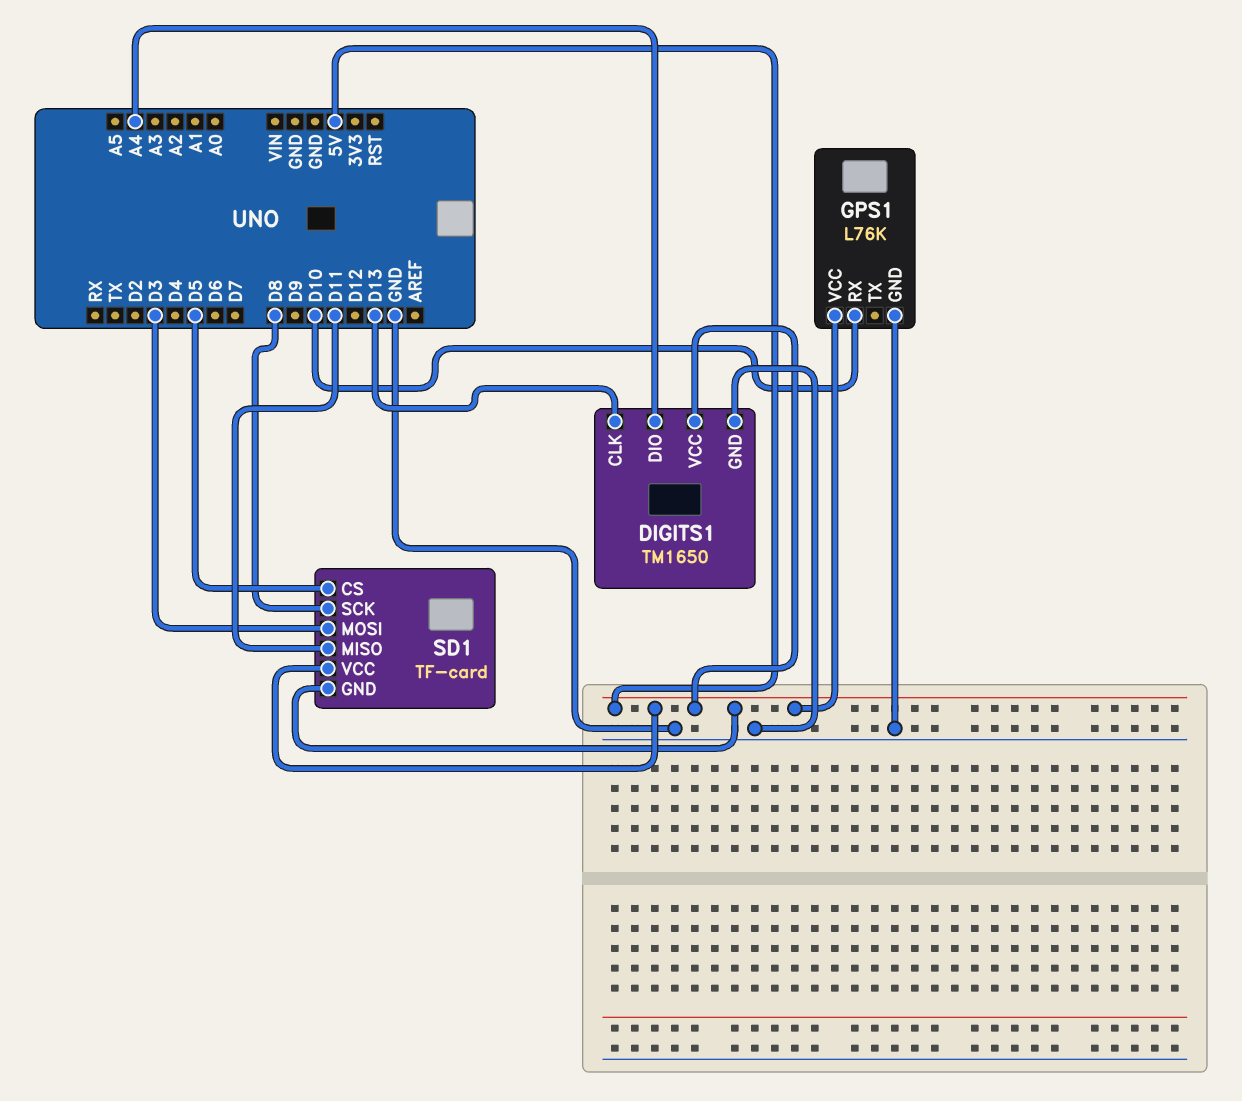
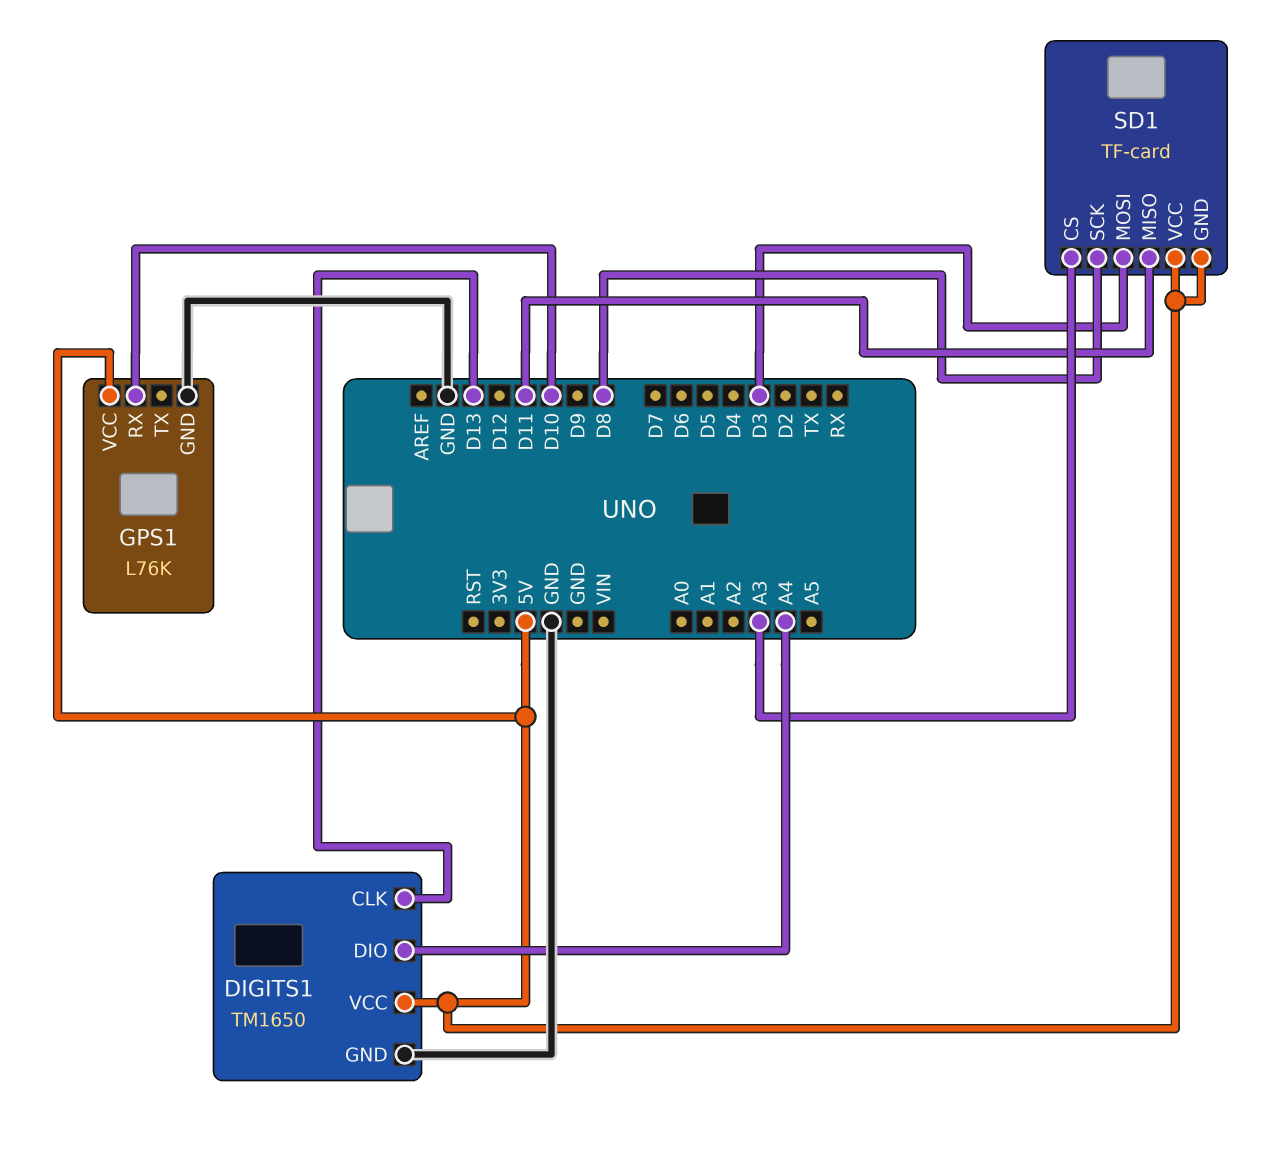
SD1 pin CS: D5 -> A3

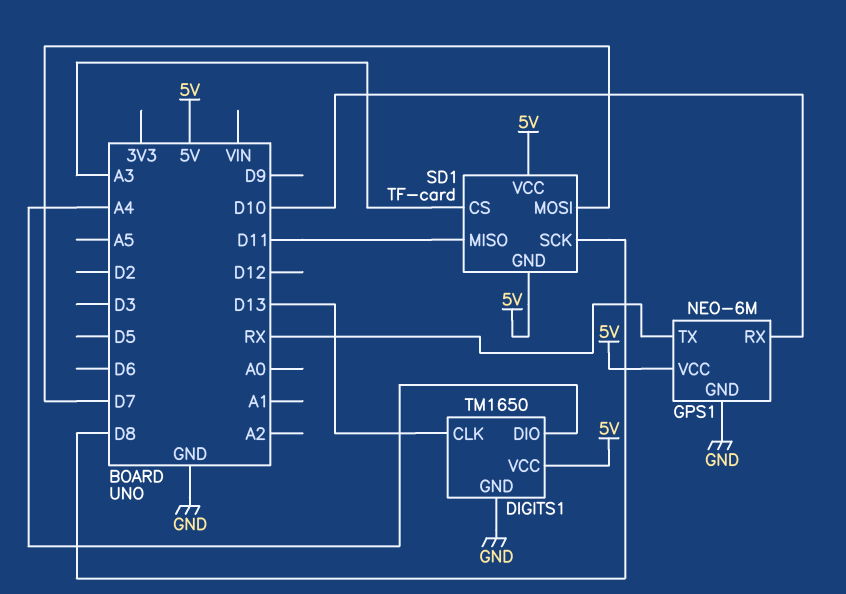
GPS1: L76K -> NEO-6M
GPS1 pin TX: none -> RX
SD1 pin MOSI: D3 -> D7

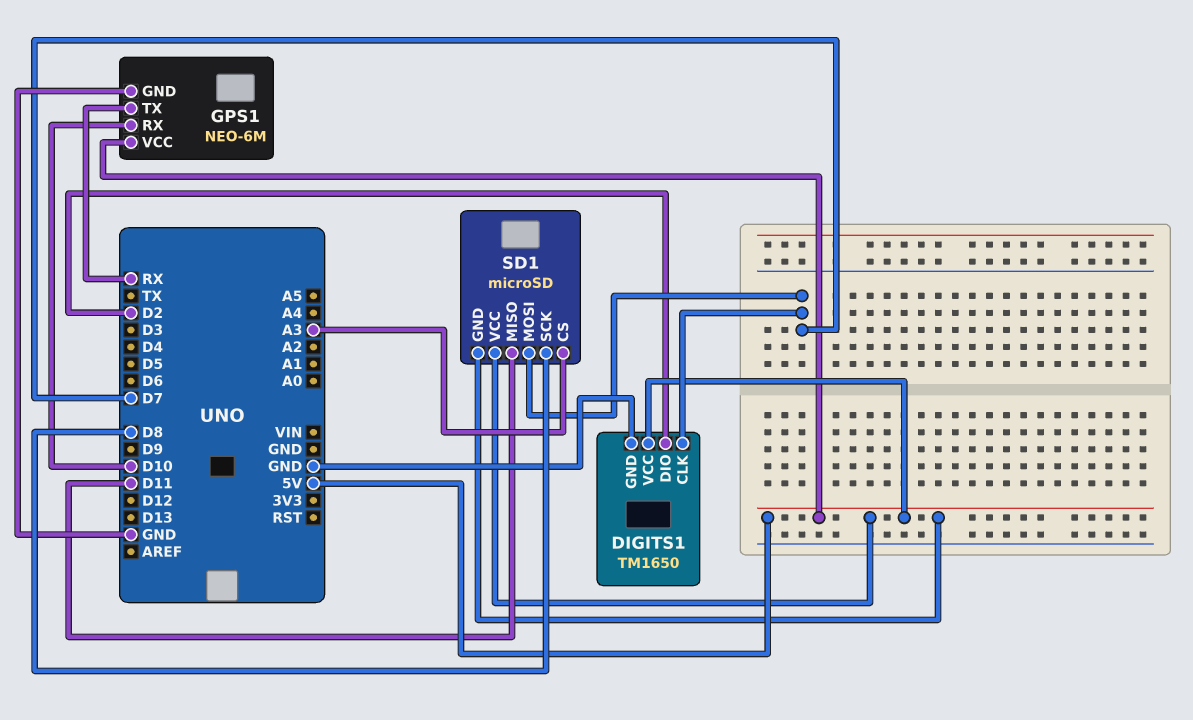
DIGITS1 pin CLK: D13 -> D7
DIGITS1 pin DIO: A4 -> D2
SD1: TF-card -> microSD

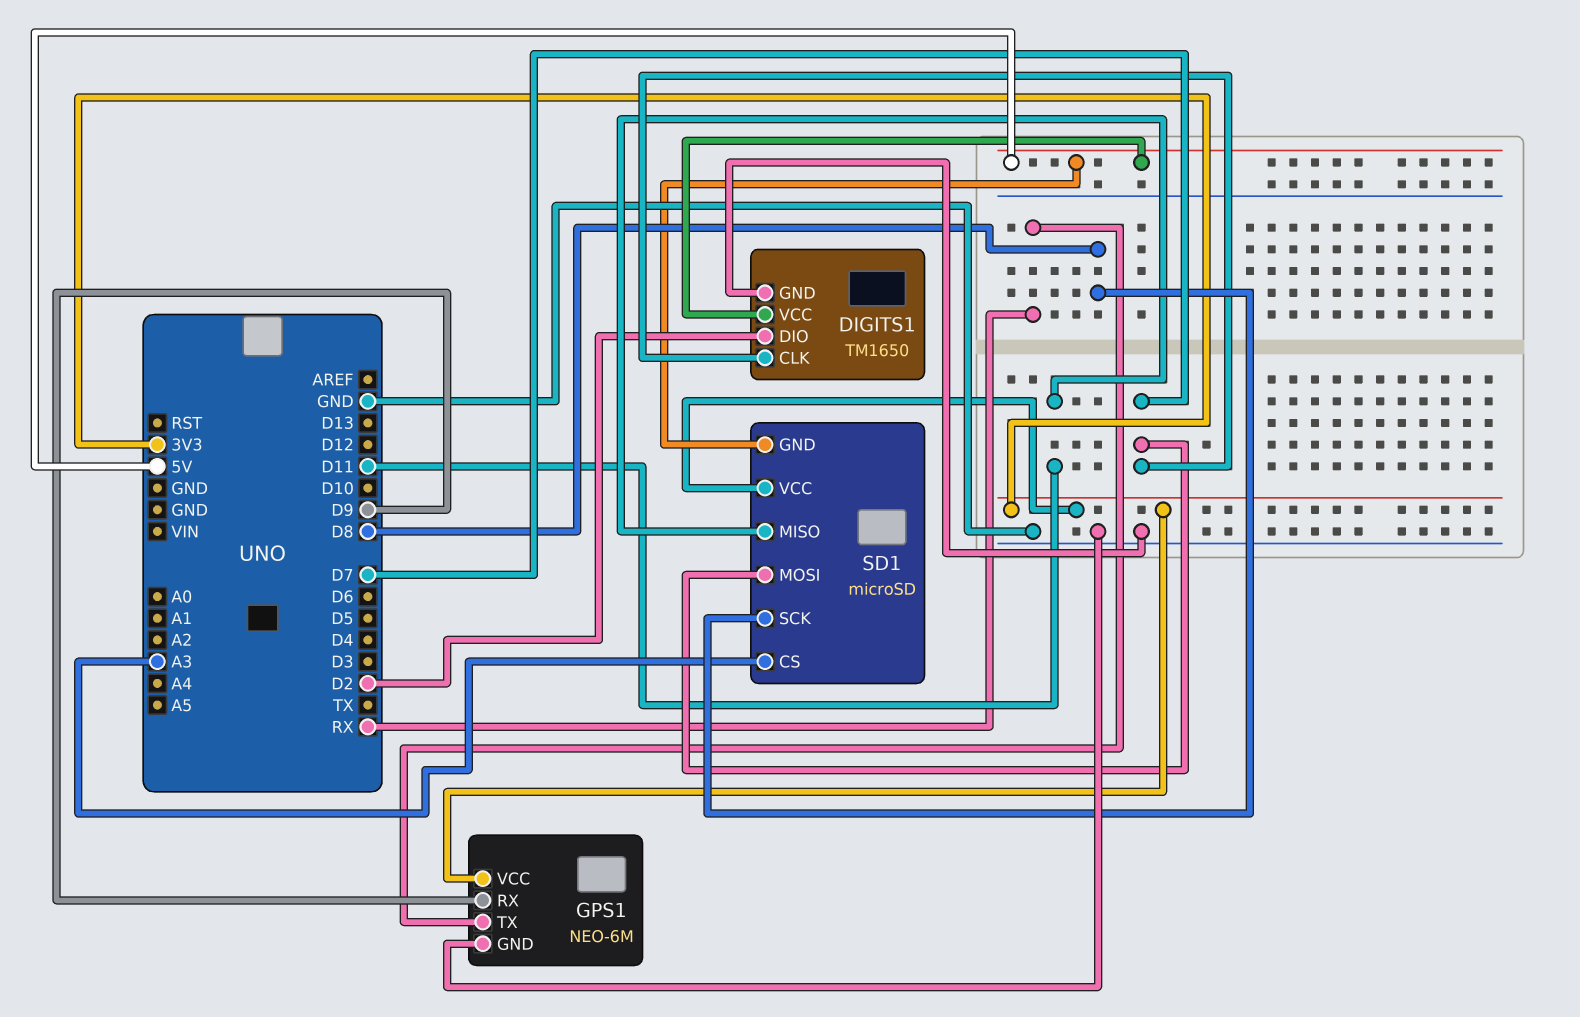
GPS1 pin RX: D10 -> D9
GPS1 pin VCC: 5V -> 3V3
SD1 pin VCC: 5V -> 3V3

